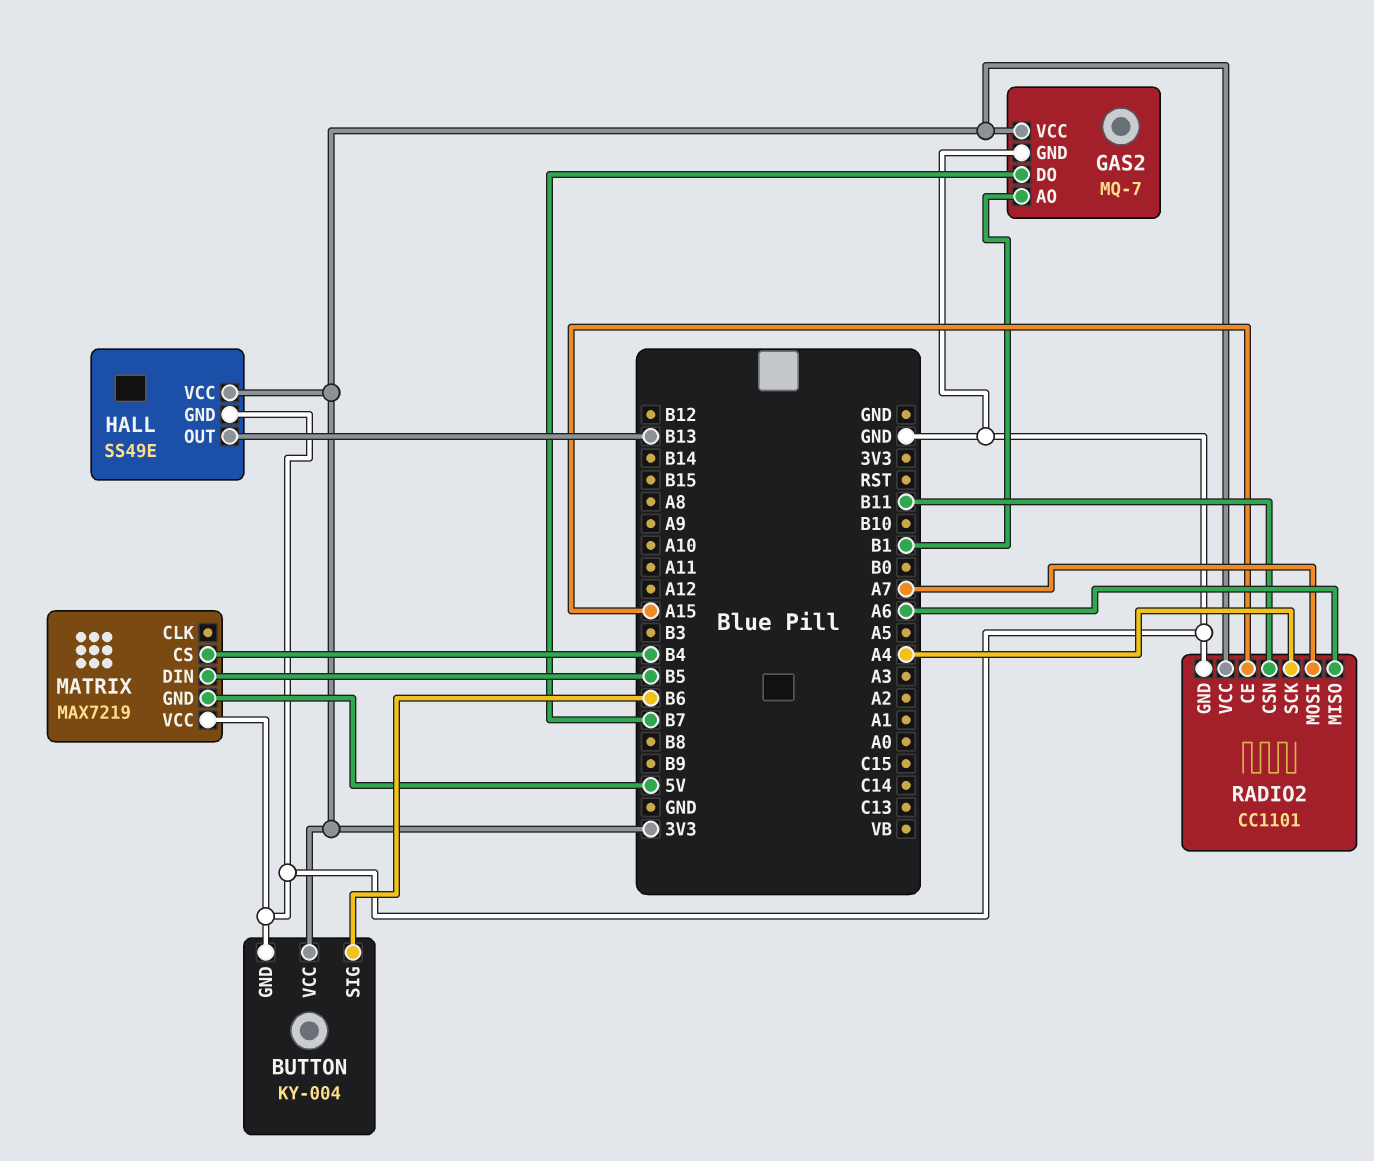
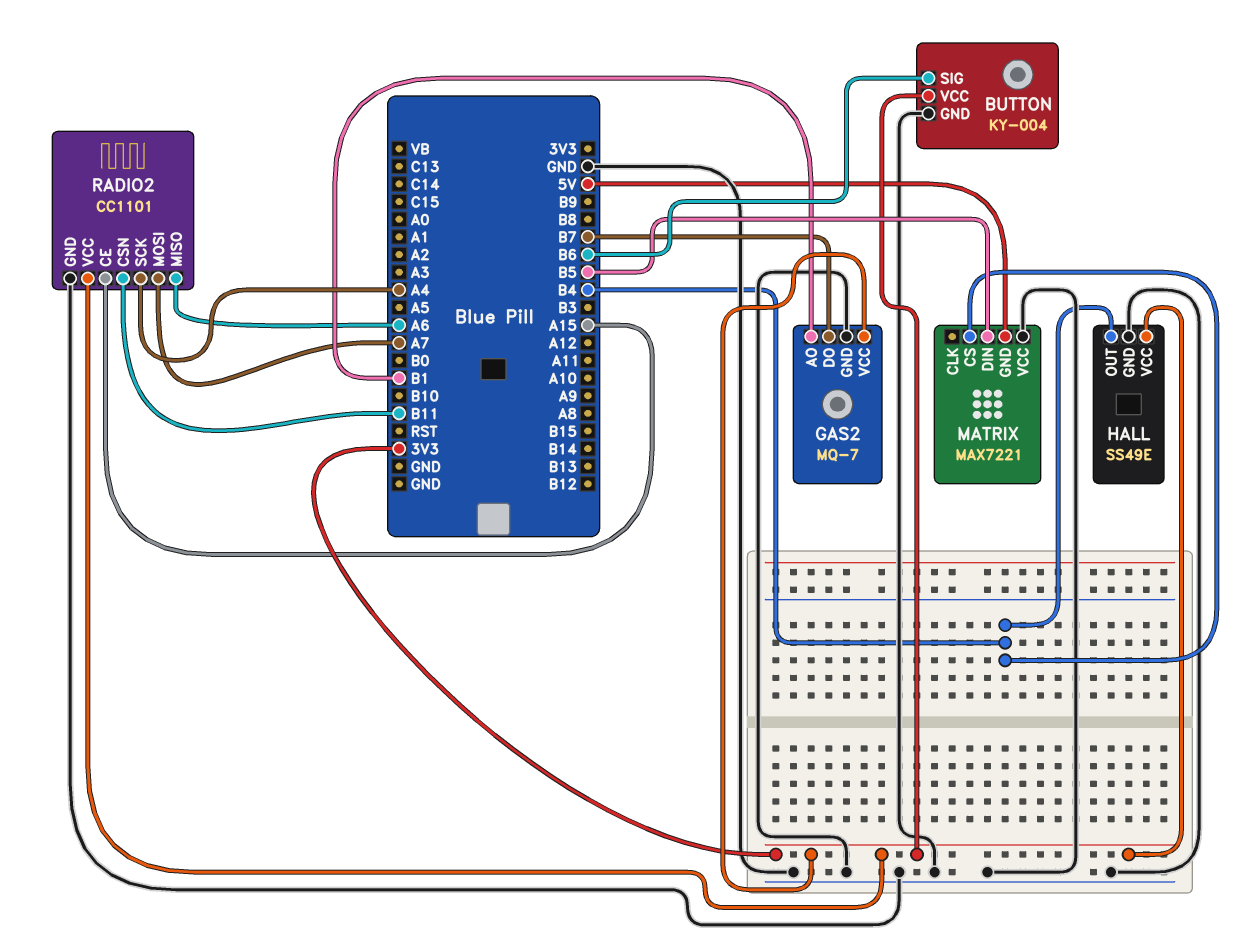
HALL pin OUT: B13 -> B4
MATRIX: MAX7219 -> MAX7221

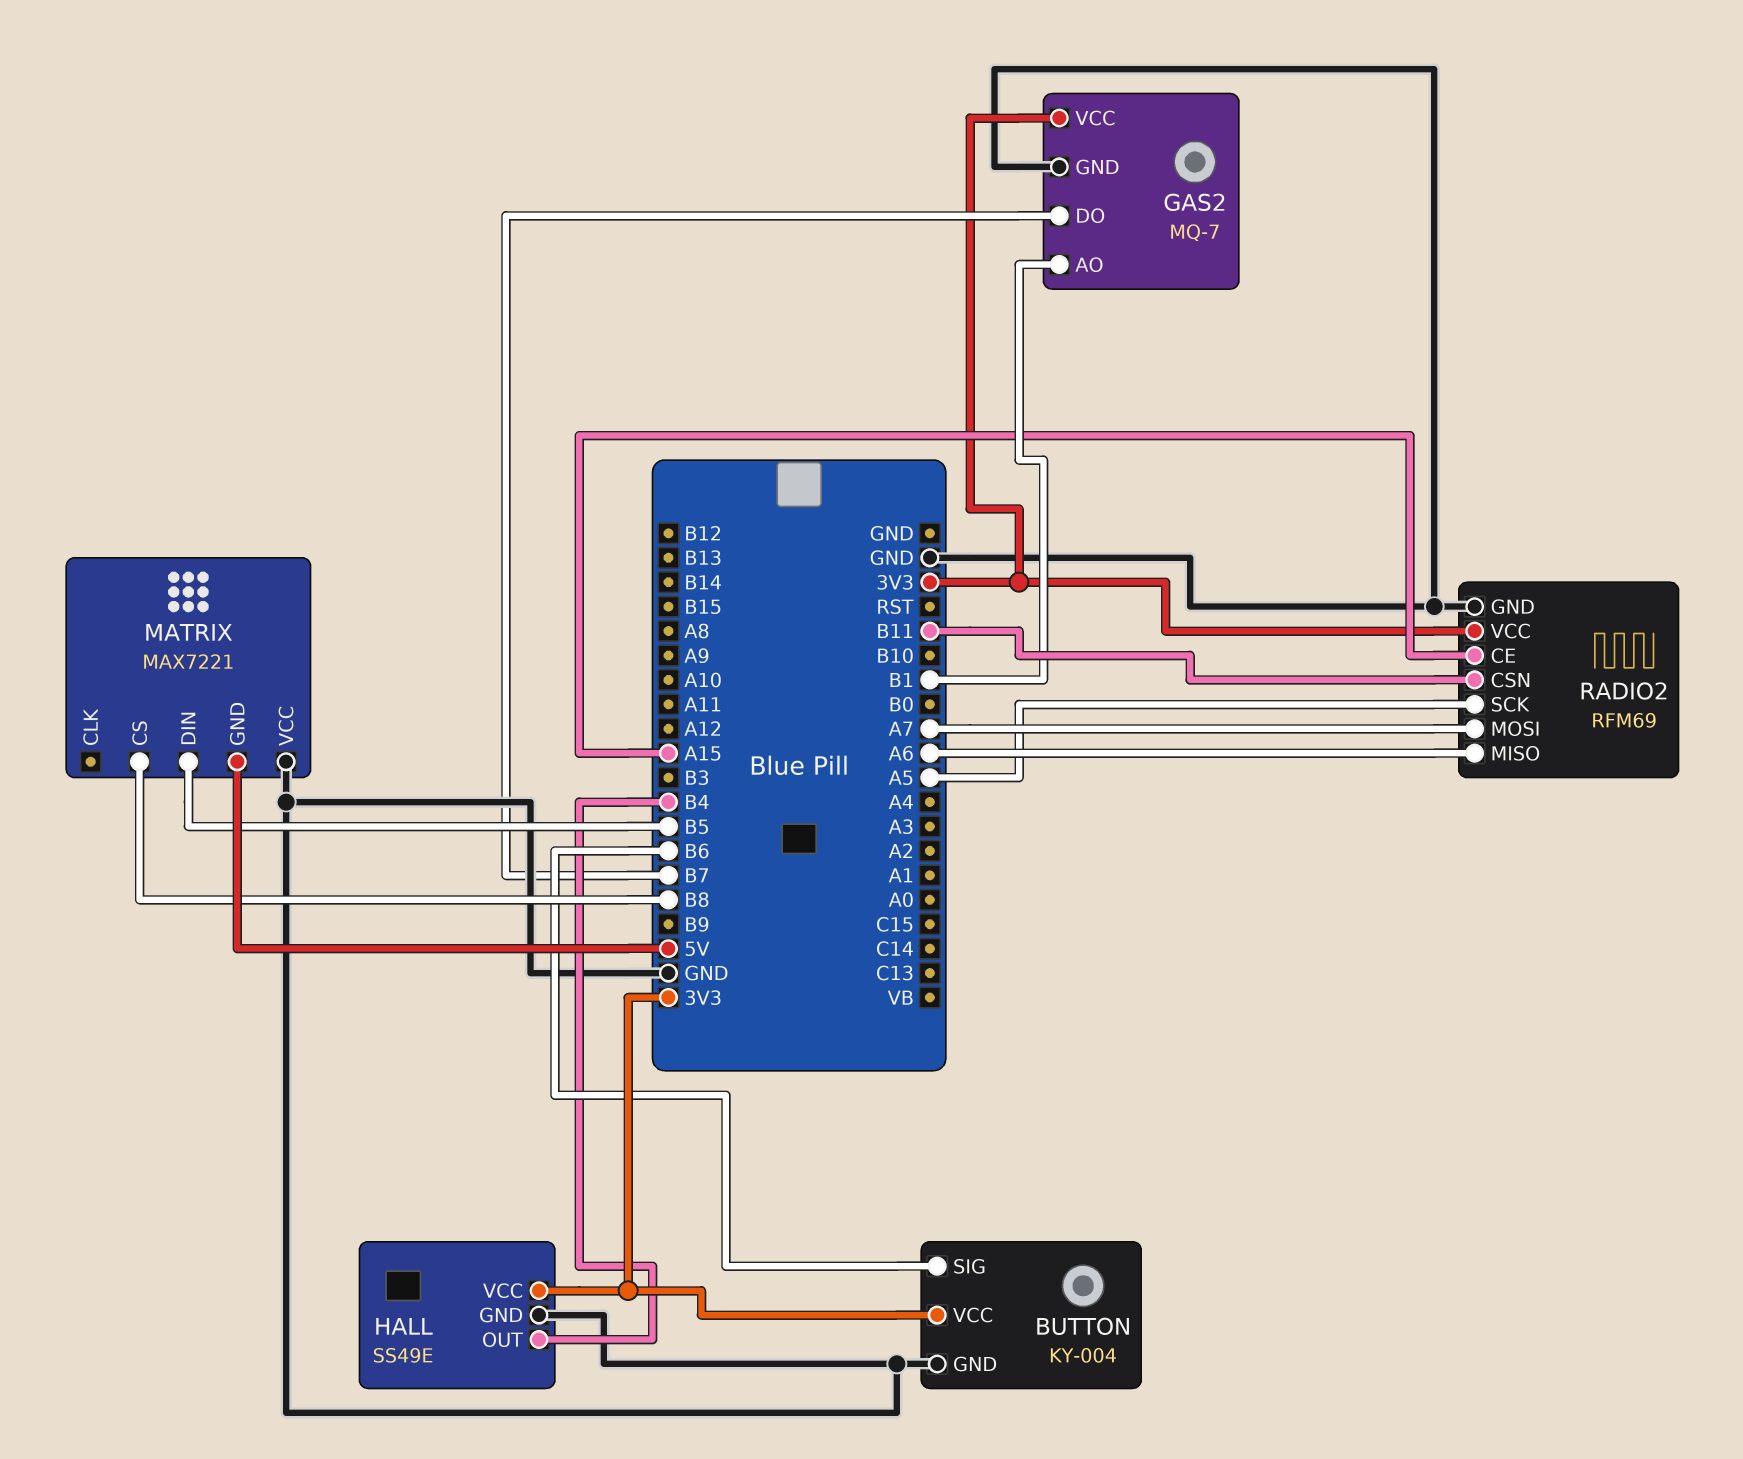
MATRIX pin CS: B4 -> B8
RADIO2: CC1101 -> RFM69
RADIO2 pin SCK: A4 -> A5

